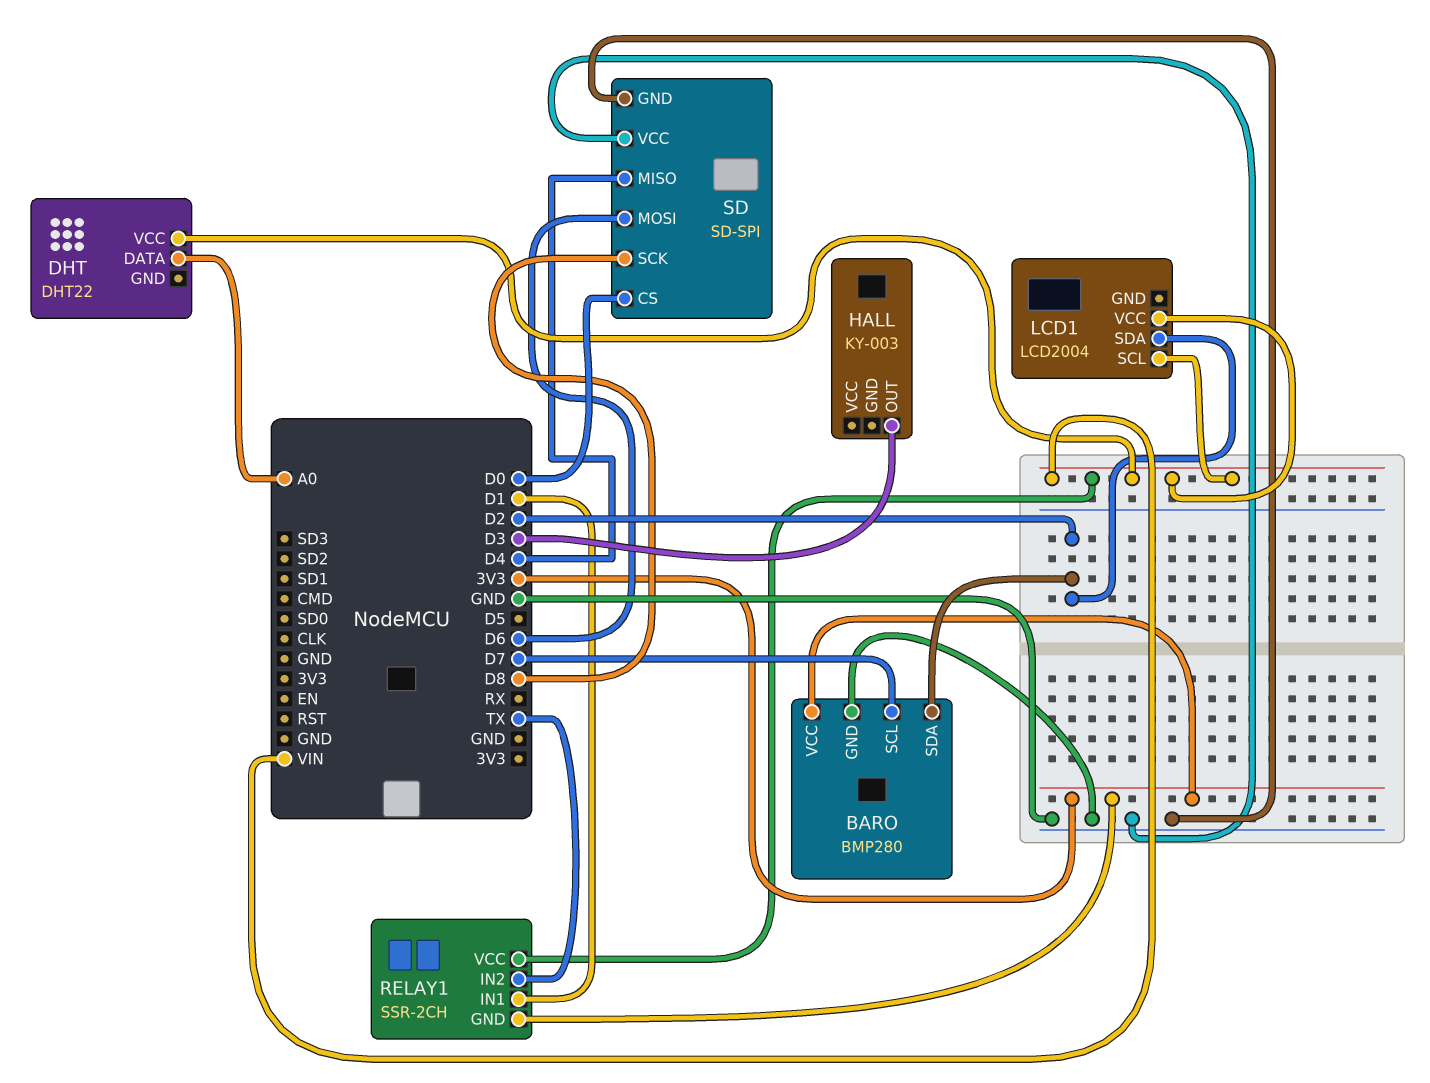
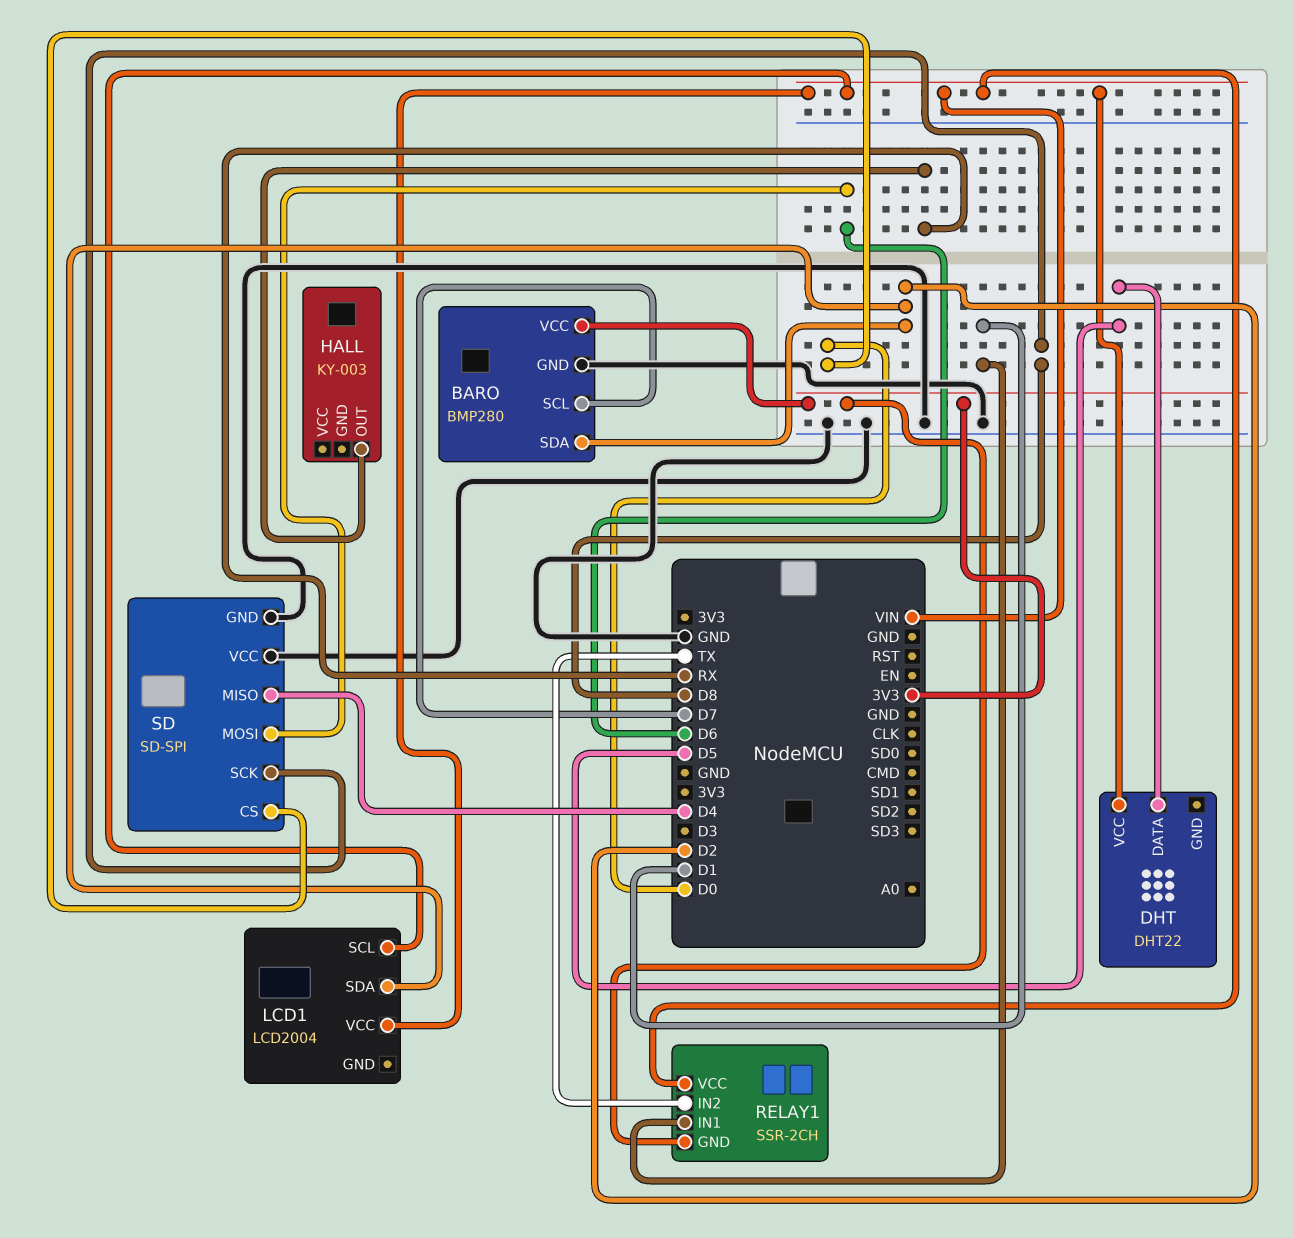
DHT pin DATA: A0 -> D5
HALL pin OUT: D3 -> RX

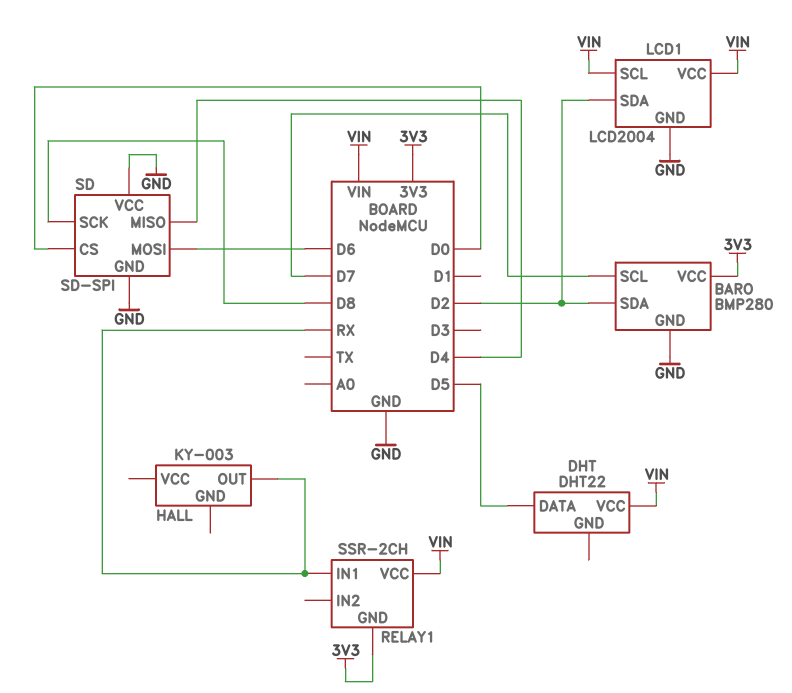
LCD1 pin GND: none -> GND
RELAY1 pin IN1: D1 -> RX
RELAY1 pin IN2: TX -> none

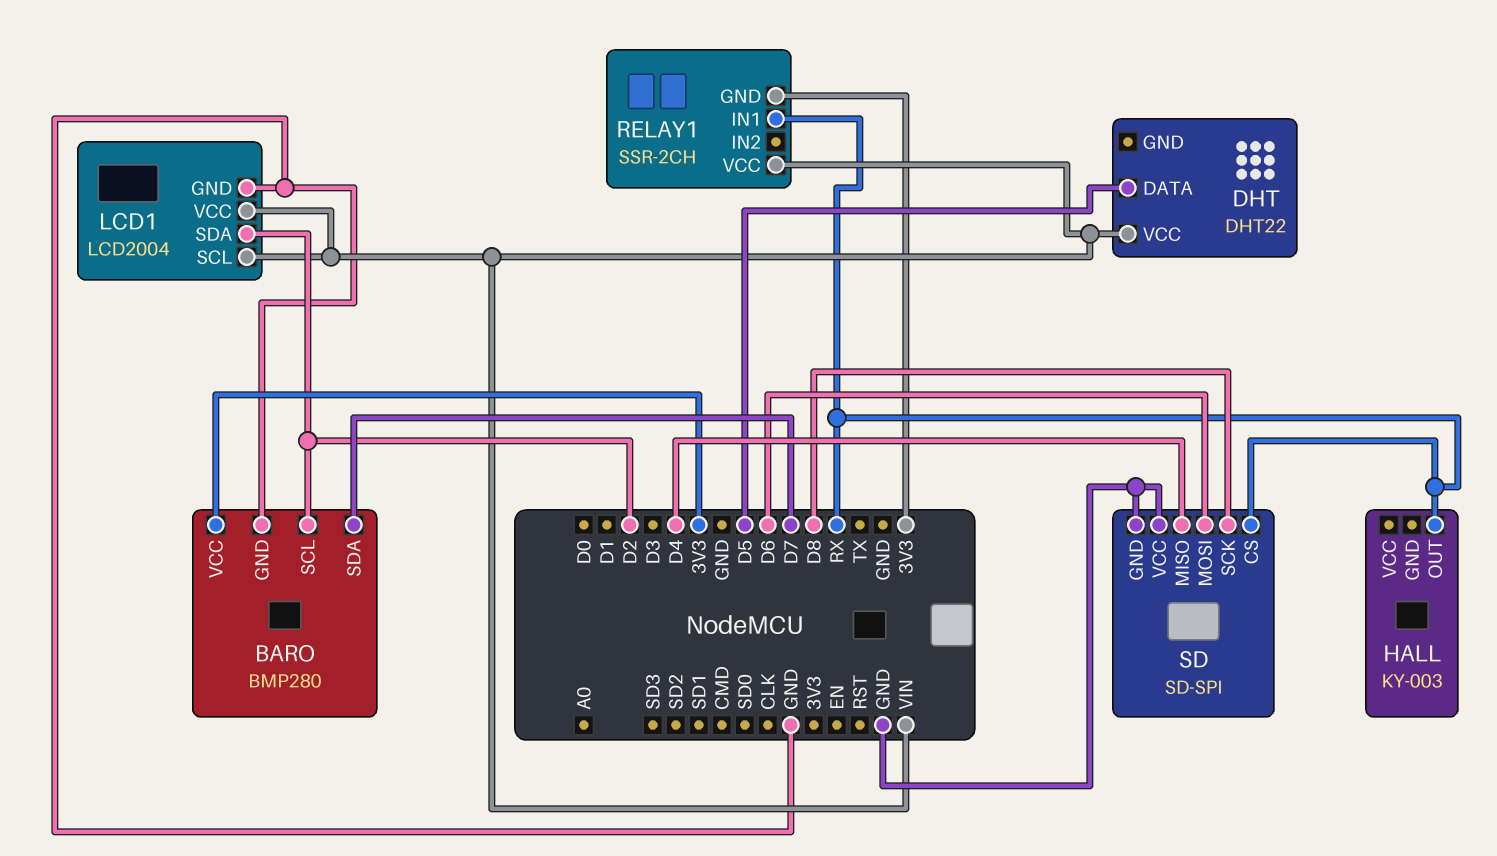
BARO pin SCL: D7 -> D2
BARO pin SDA: D2 -> D7
SD pin CS: D0 -> RX

